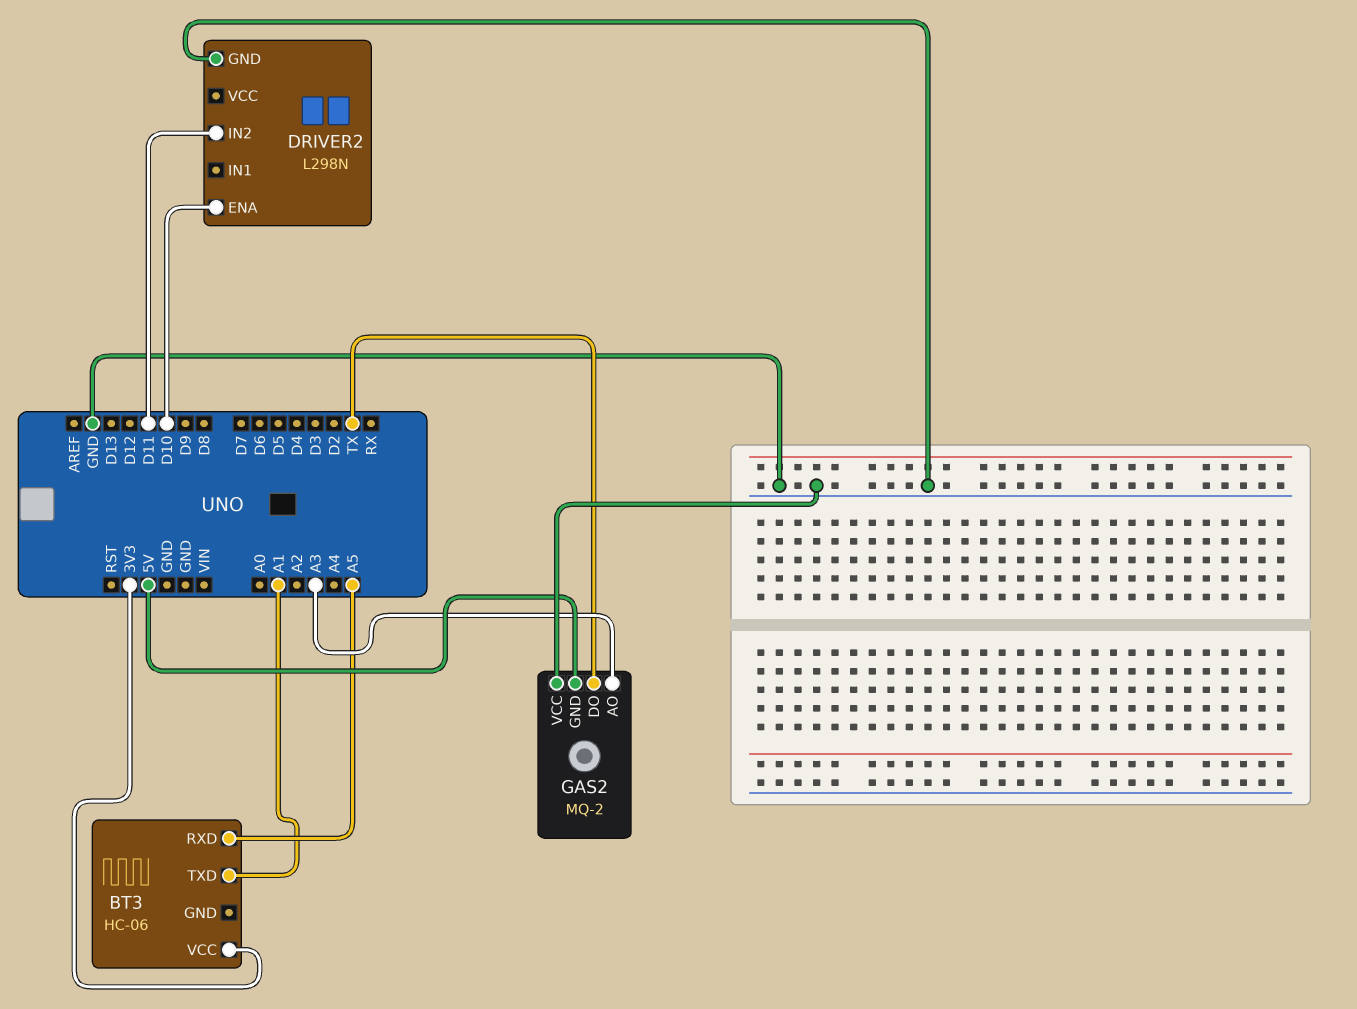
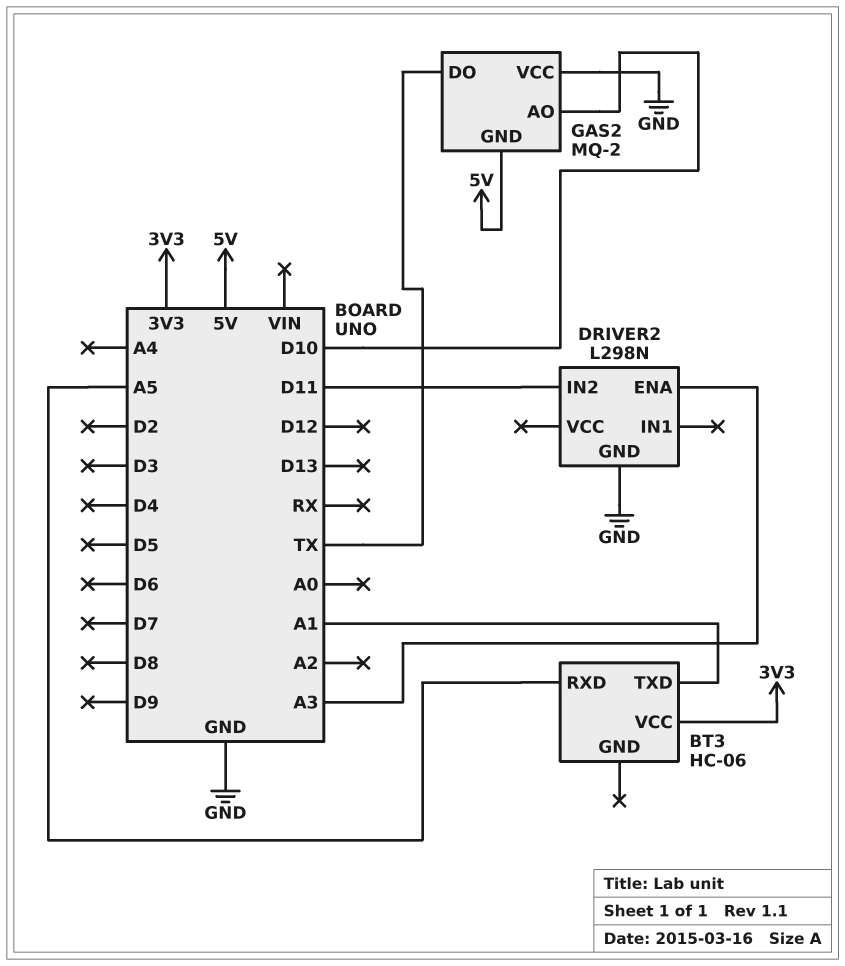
DRIVER2 pin ENA: D10 -> A3
GAS2 pin AO: A3 -> D10

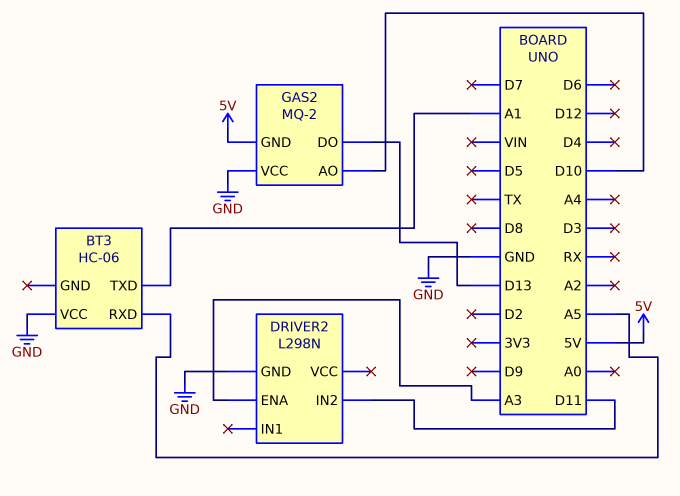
BT3 pin VCC: 3V3 -> GND
GAS2 pin DO: TX -> D13

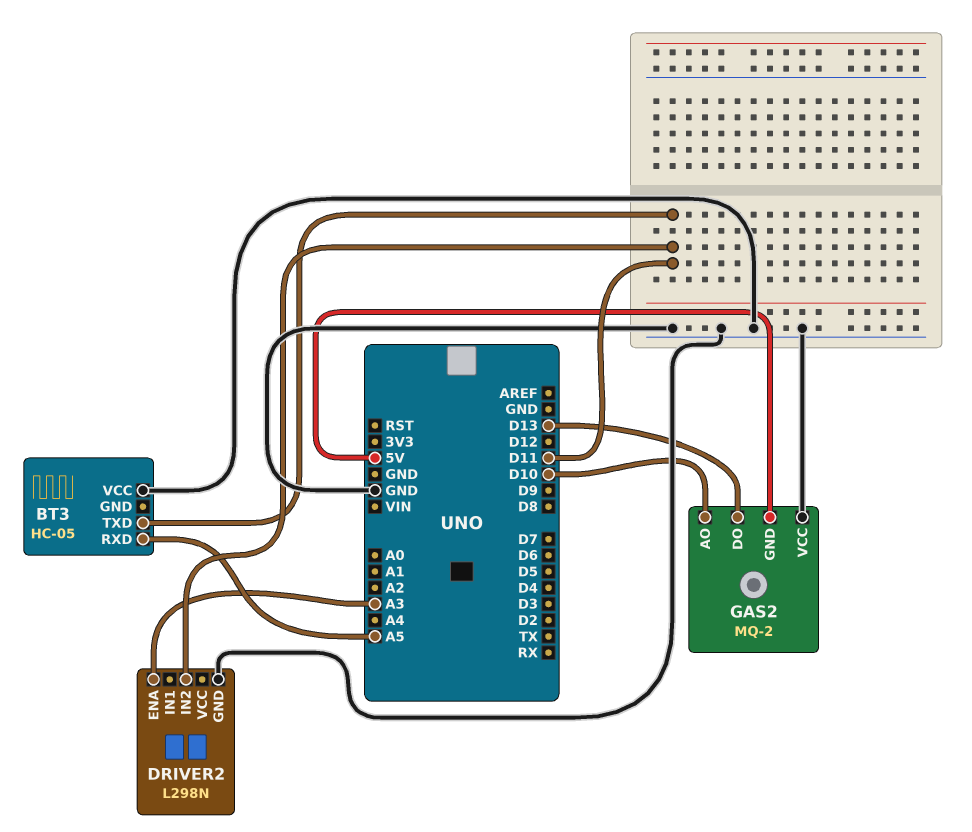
BT3: HC-06 -> HC-05
BT3 pin TXD: A1 -> D11

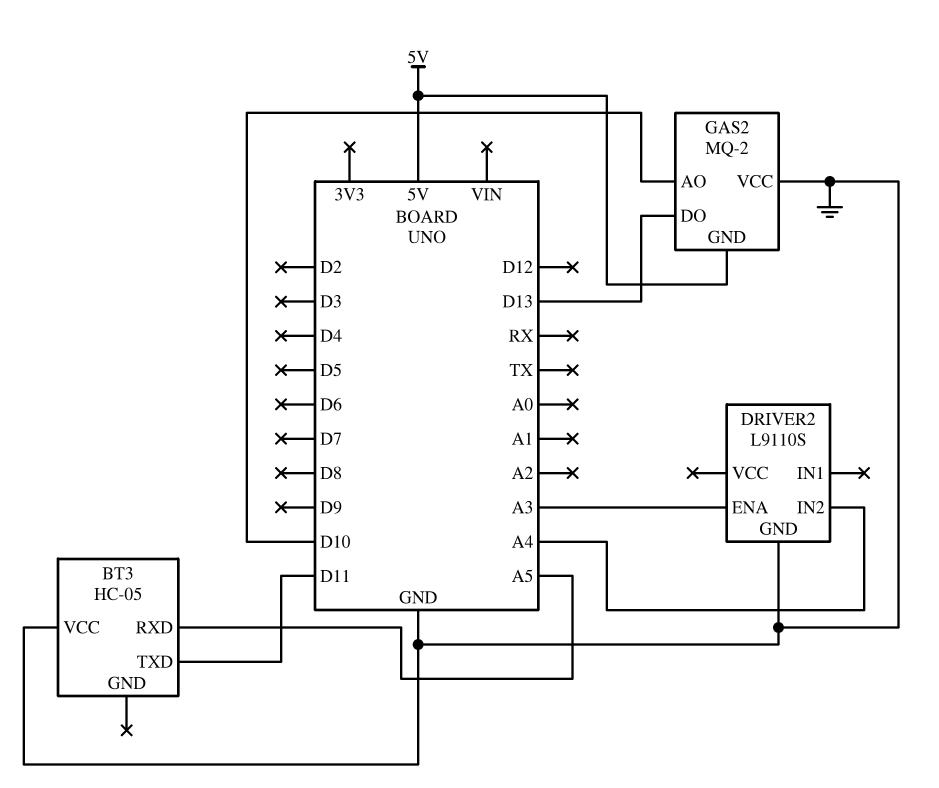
DRIVER2: L298N -> L9110S
DRIVER2 pin IN2: D11 -> A4

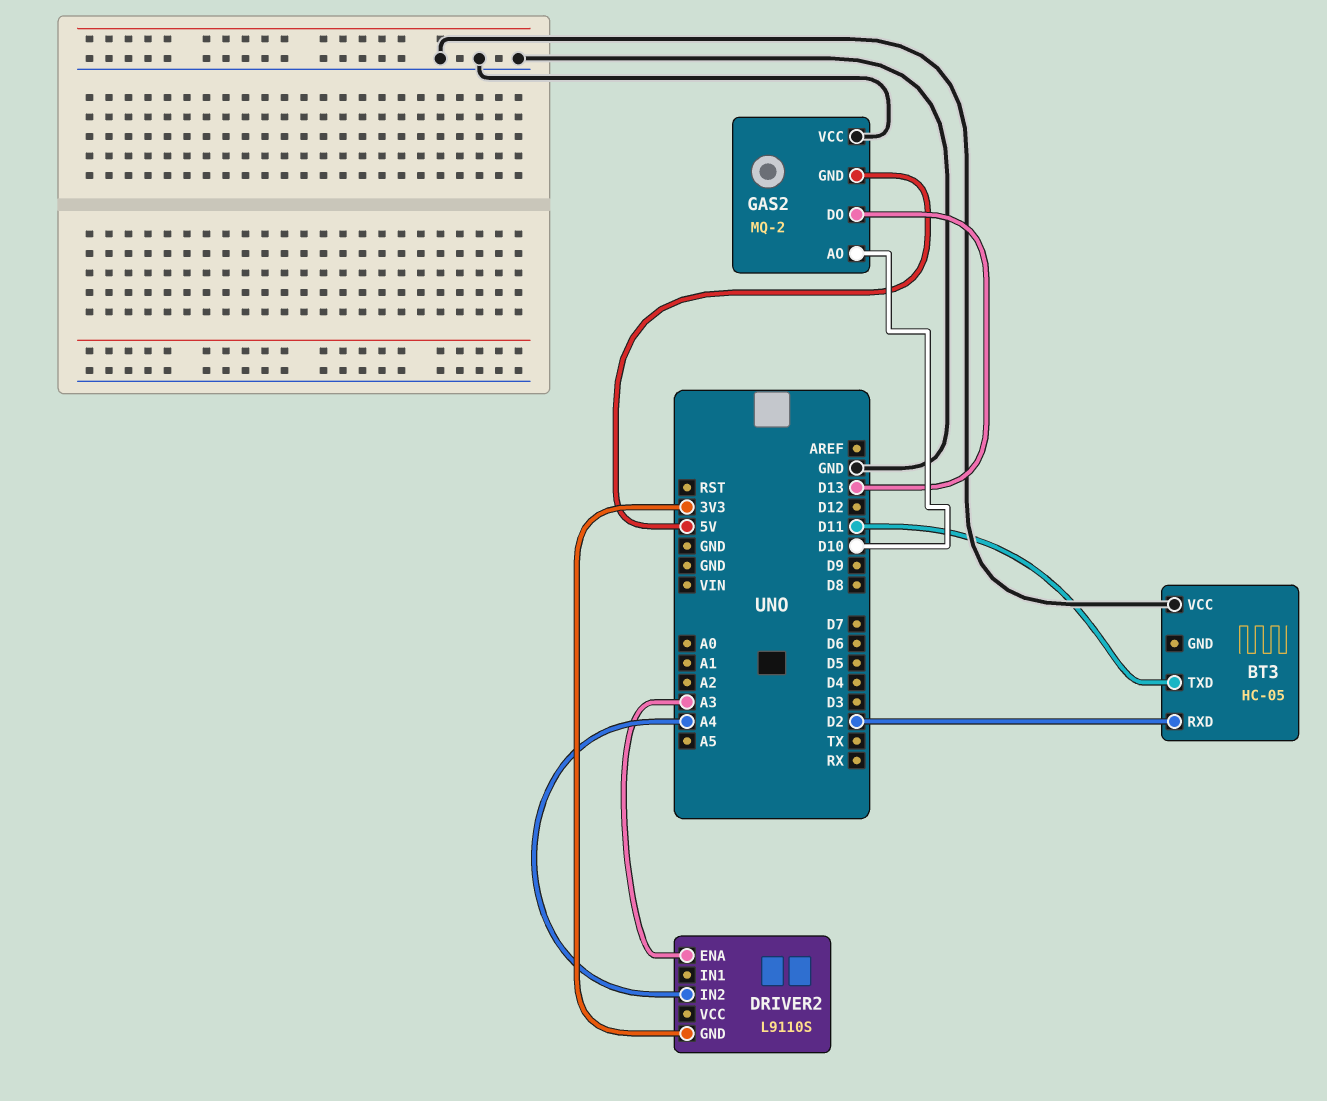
BT3 pin RXD: A5 -> D2
DRIVER2 pin GND: GND -> 3V3

